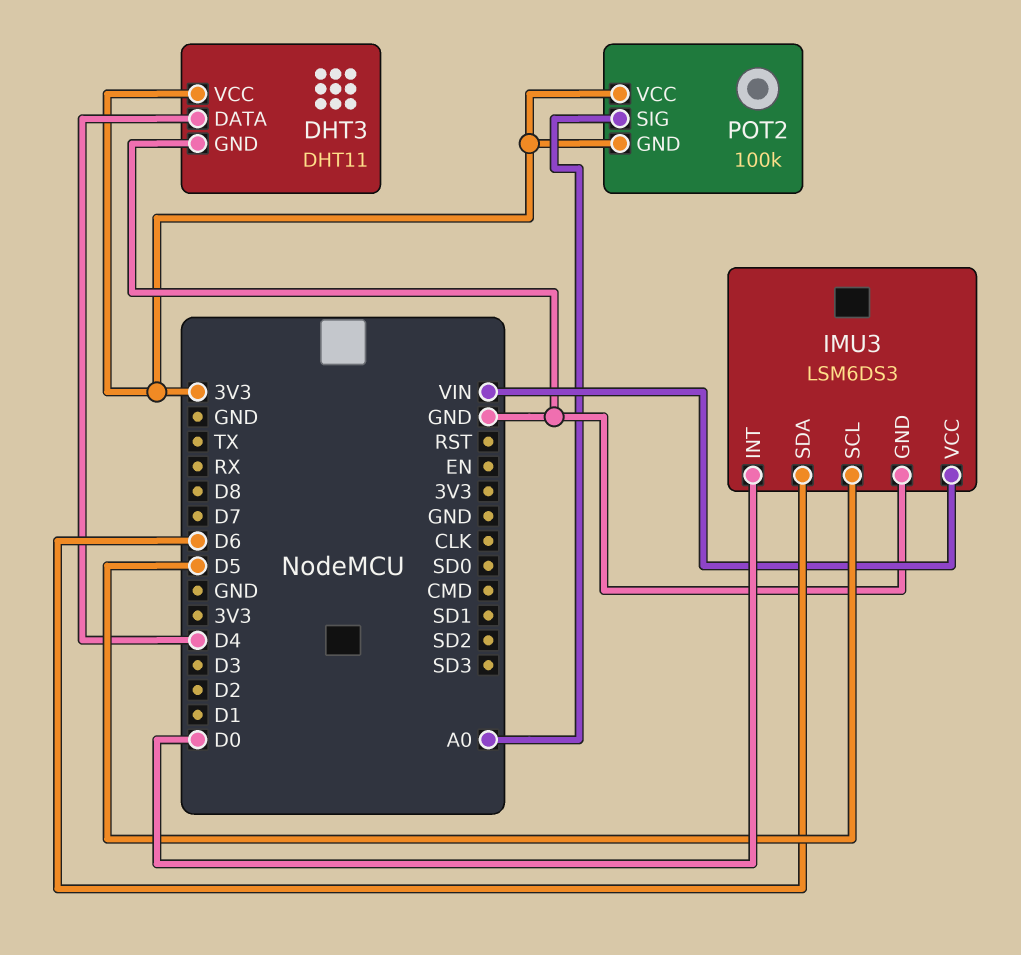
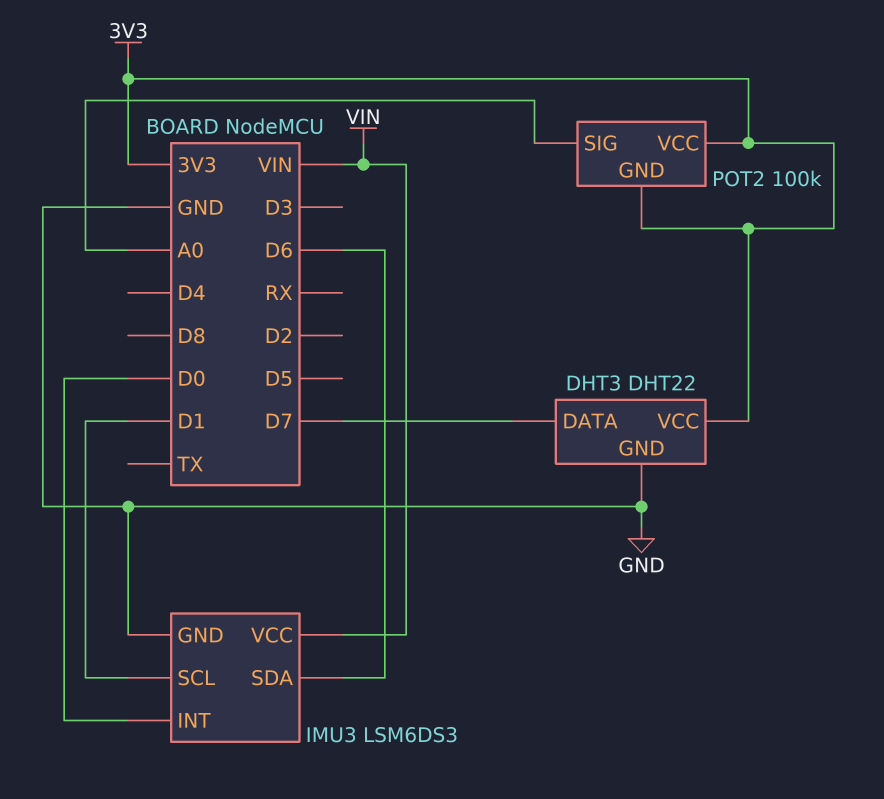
DHT3: DHT11 -> DHT22
DHT3 pin DATA: D4 -> D7
IMU3 pin SCL: D5 -> D1

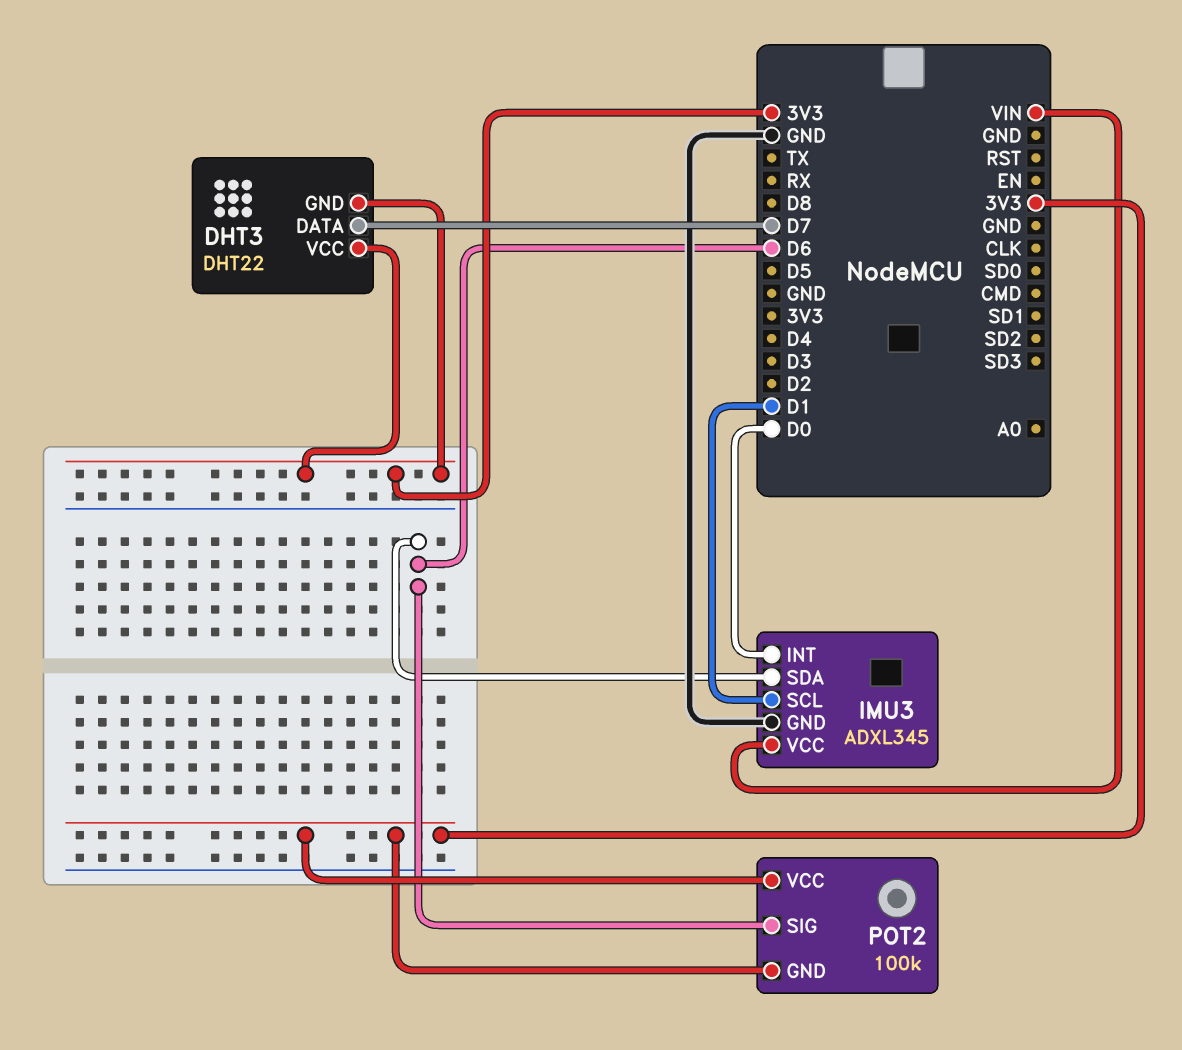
DHT3 pin GND: GND -> 3V3
IMU3: LSM6DS3 -> ADXL345
POT2 pin SIG: A0 -> D6

